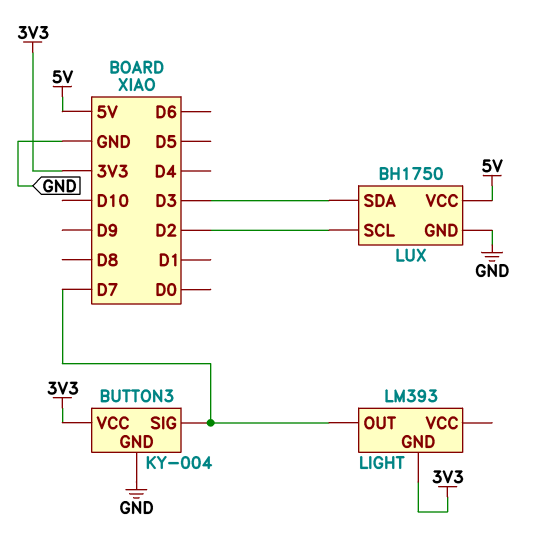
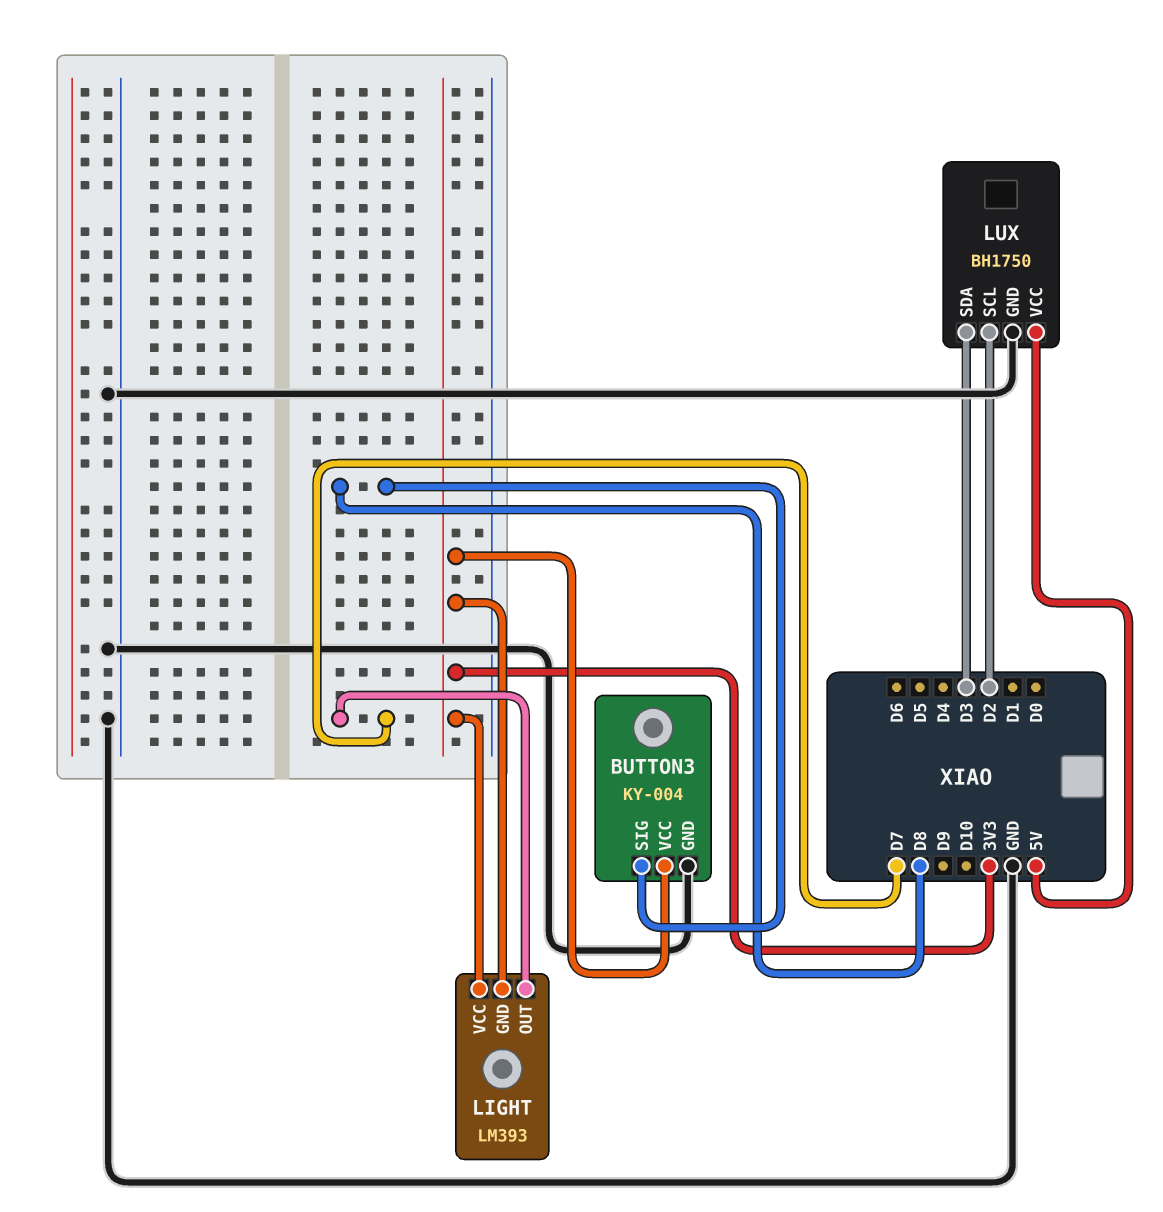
BUTTON3 pin SIG: D7 -> D8
LIGHT pin VCC: none -> 3V3

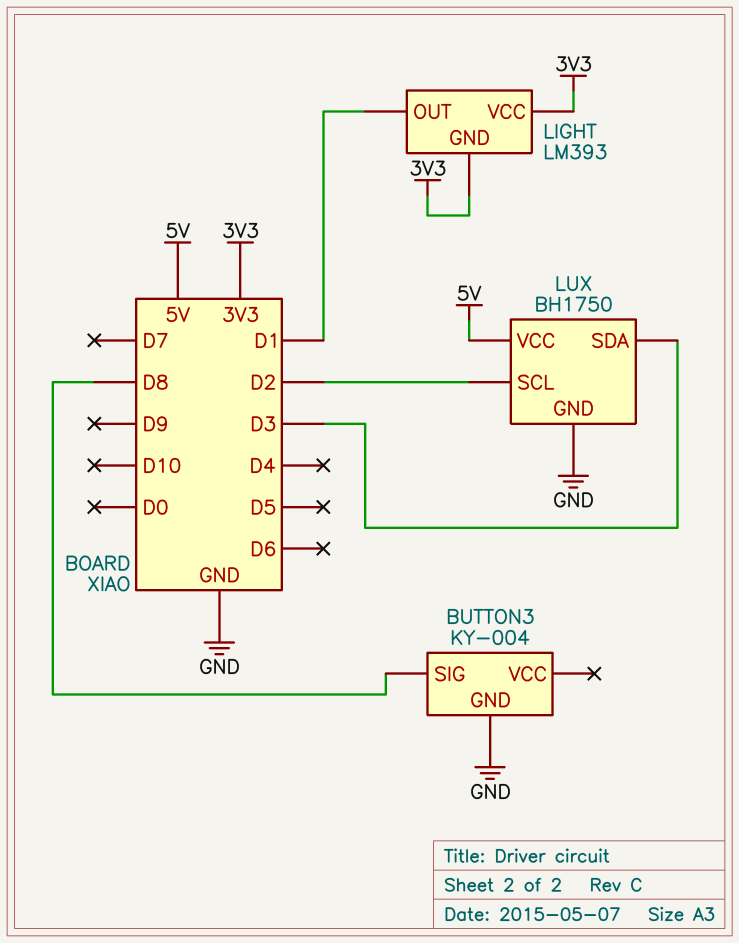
BUTTON3 pin VCC: 3V3 -> none
LIGHT pin OUT: D7 -> D1

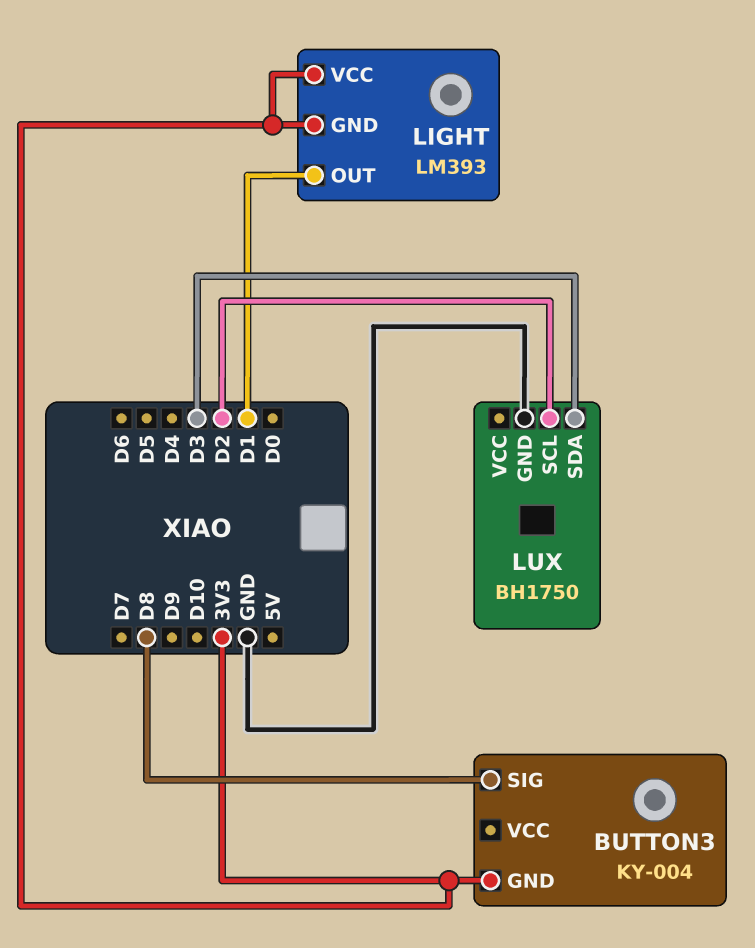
BUTTON3 pin GND: GND -> 3V3
LUX pin VCC: 5V -> none

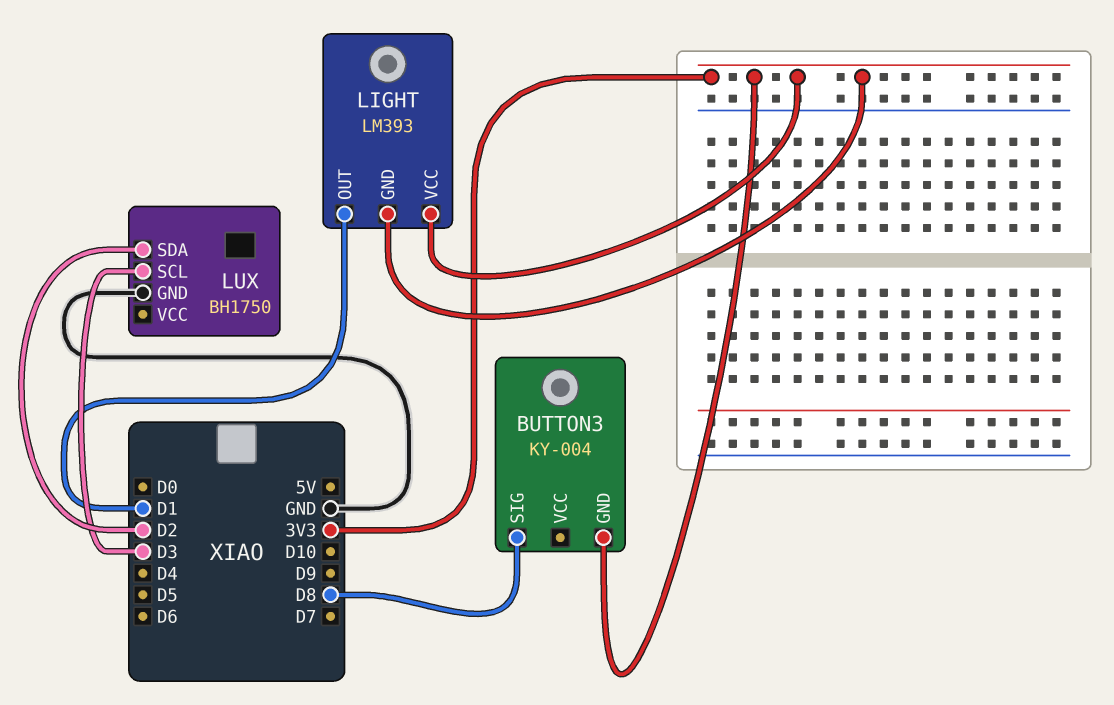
LUX pin SCL: D2 -> D3
LUX pin SDA: D3 -> D2

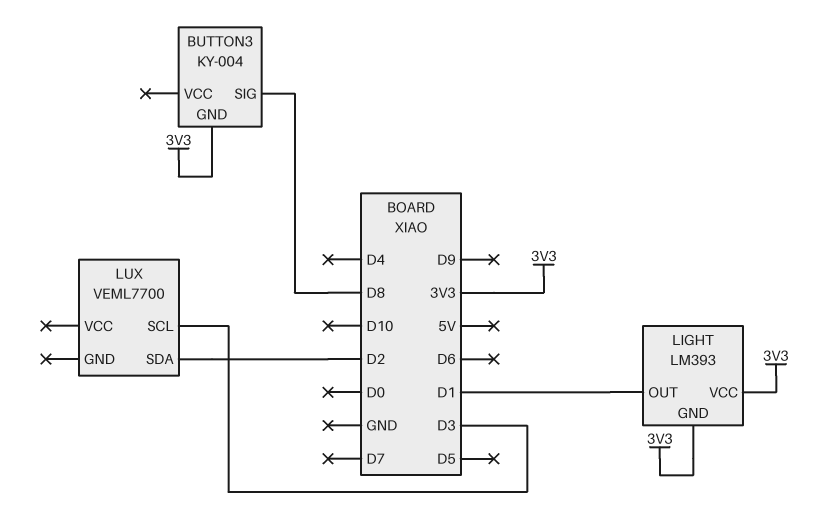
LUX: BH1750 -> VEML7700
LUX pin GND: GND -> none

